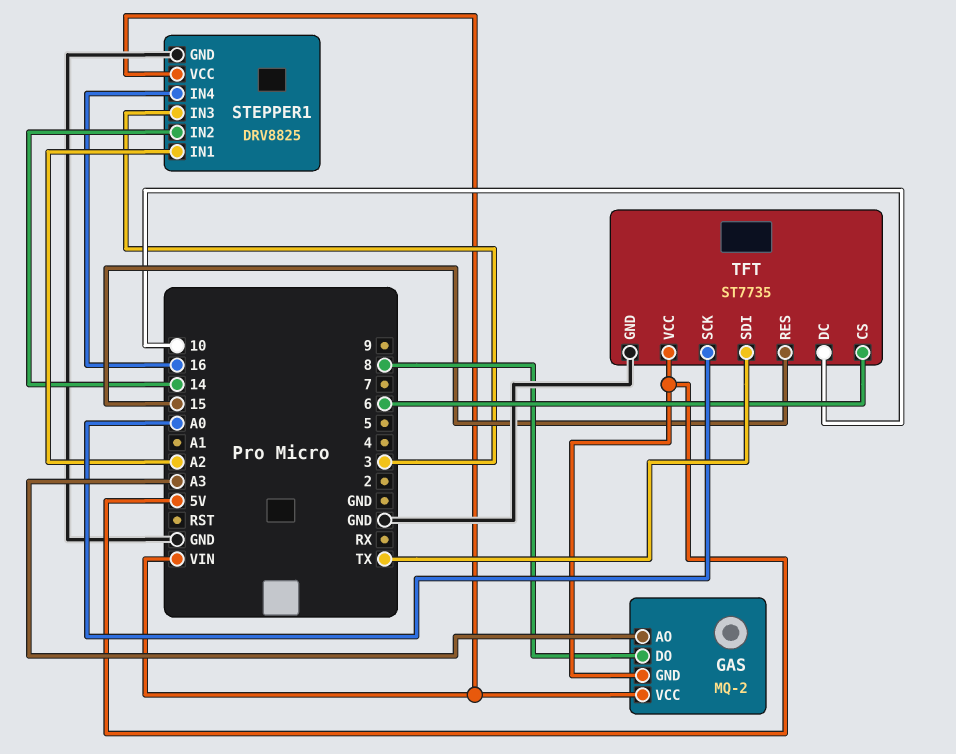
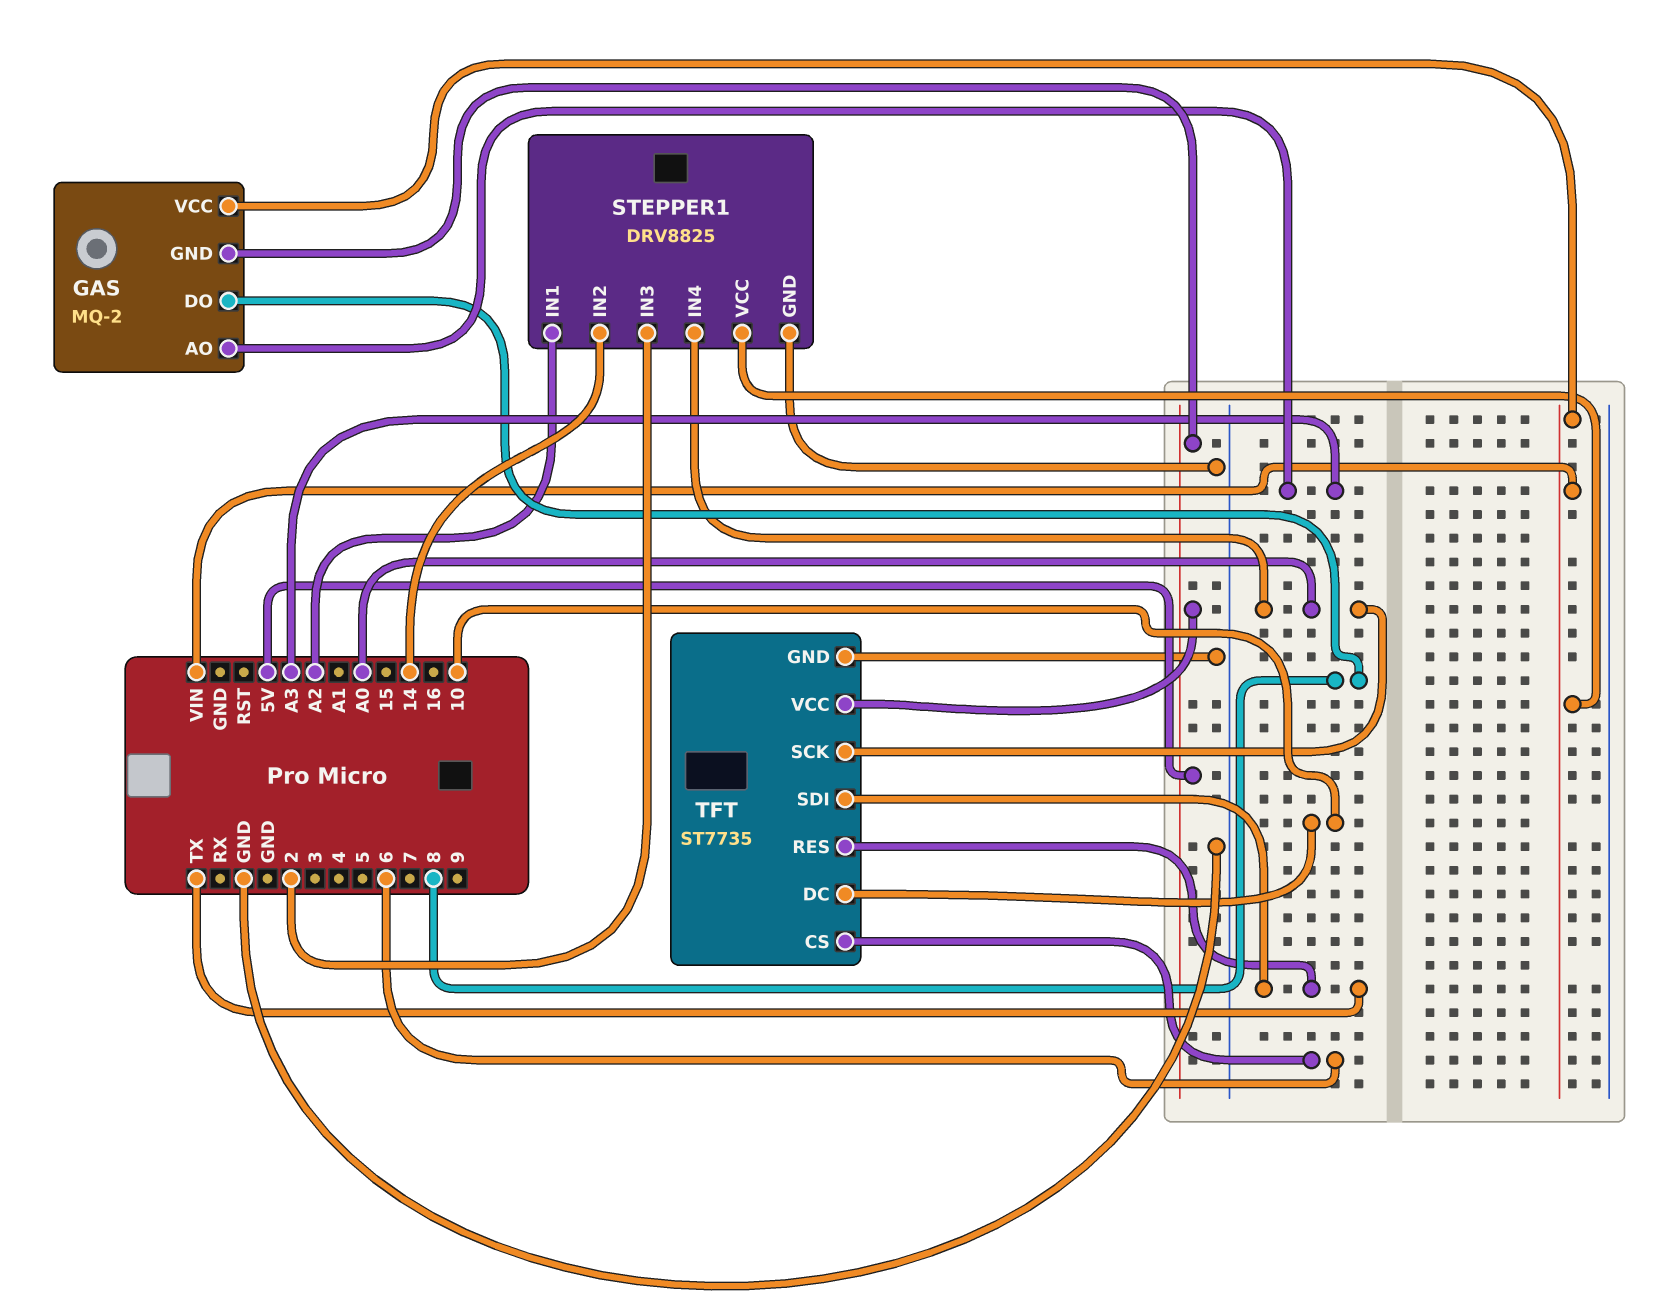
STEPPER1 pin IN3: 3 -> 2
STEPPER1 pin IN4: 16 -> A0
TFT pin RES: 15 -> TX

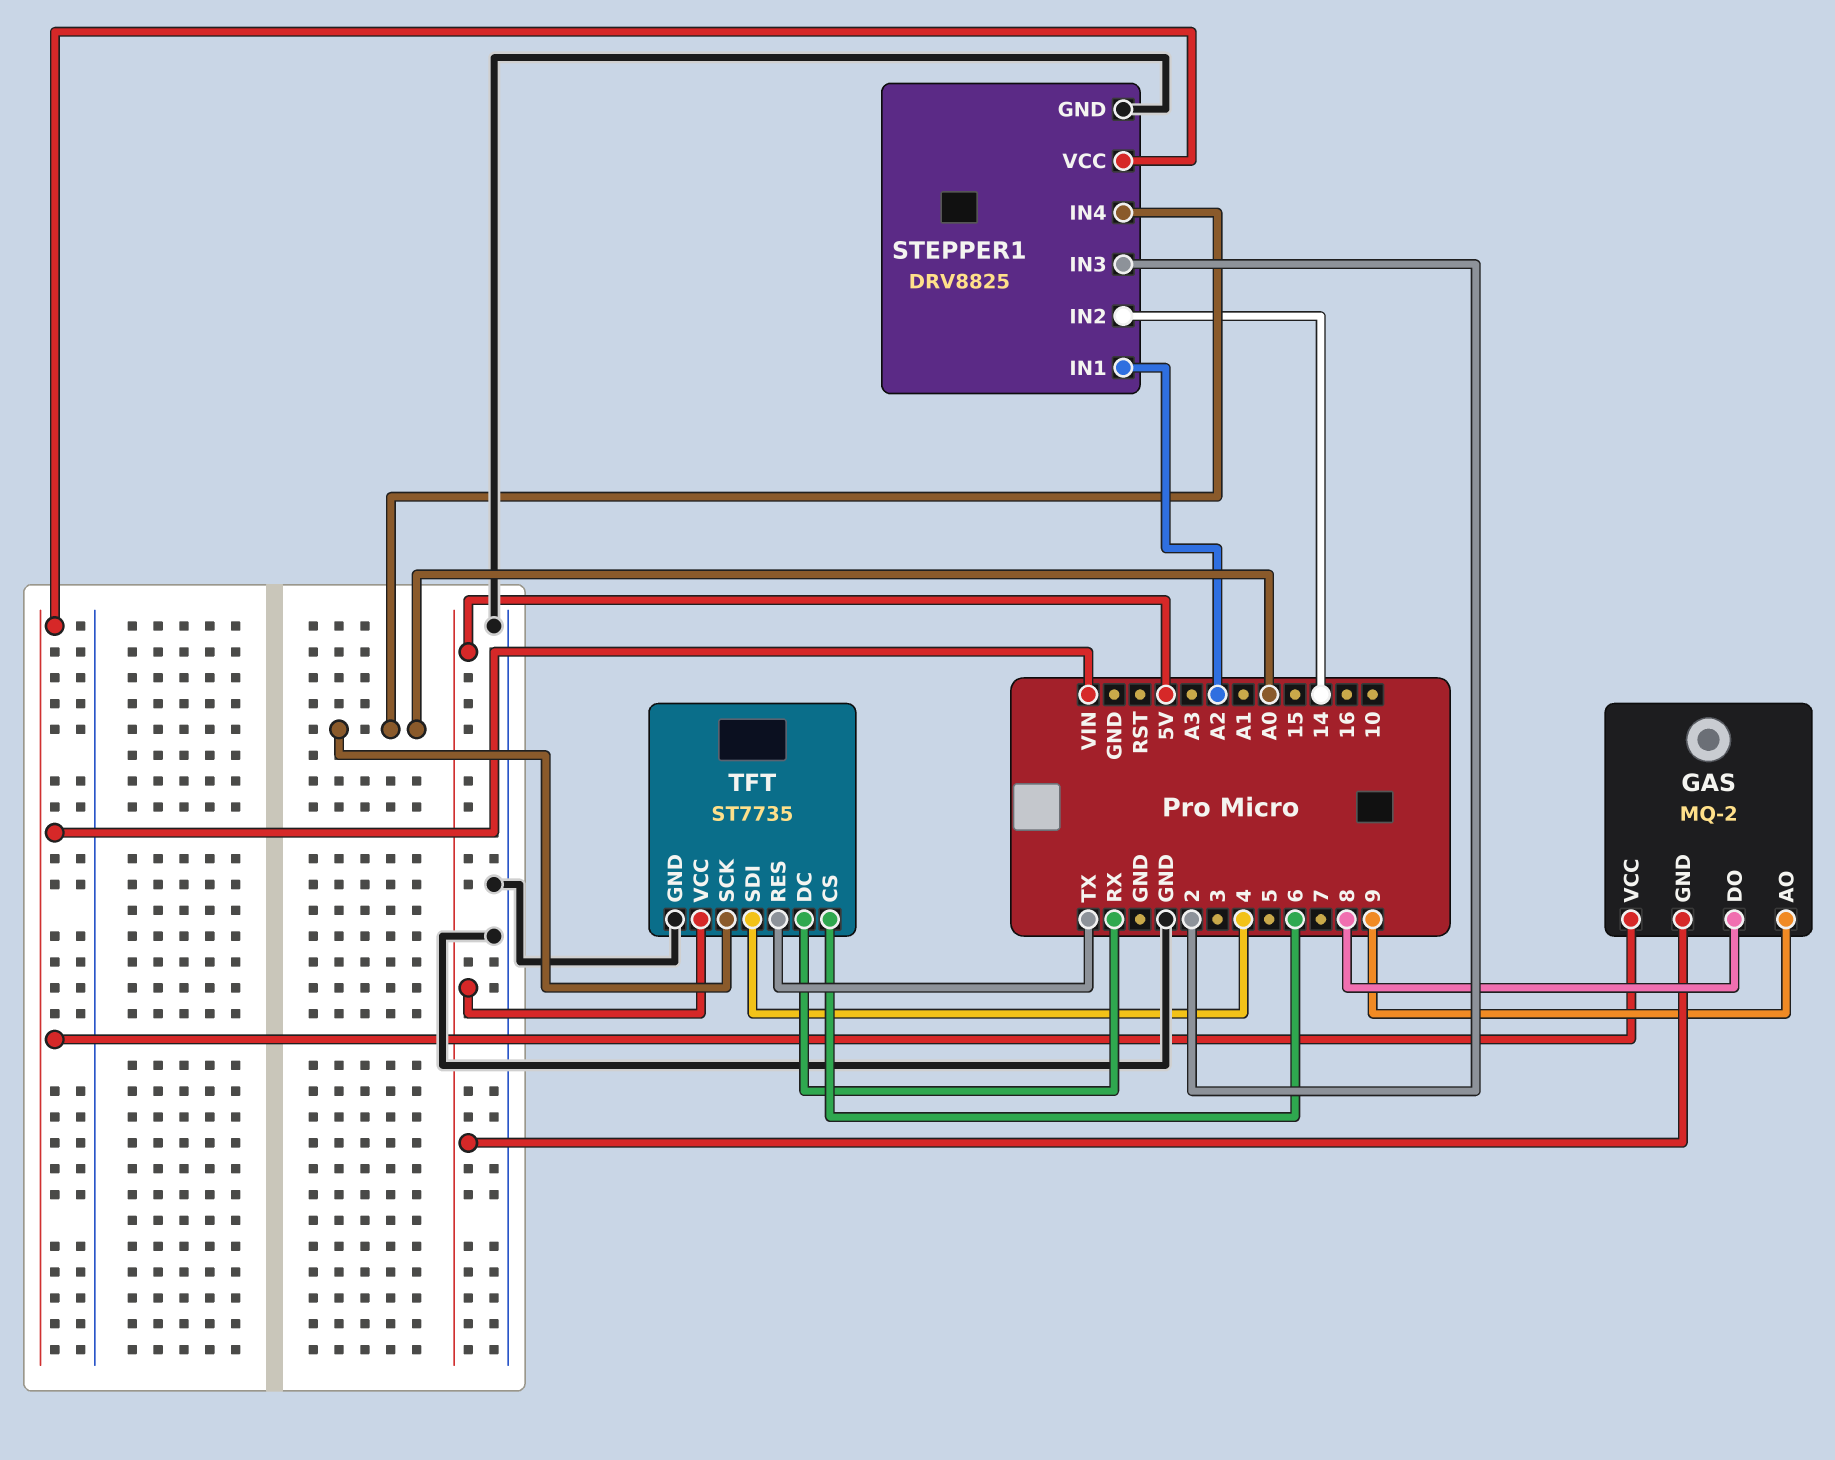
GAS pin AO: A3 -> 9
TFT pin DC: 10 -> RX
TFT pin SDI: TX -> 4

